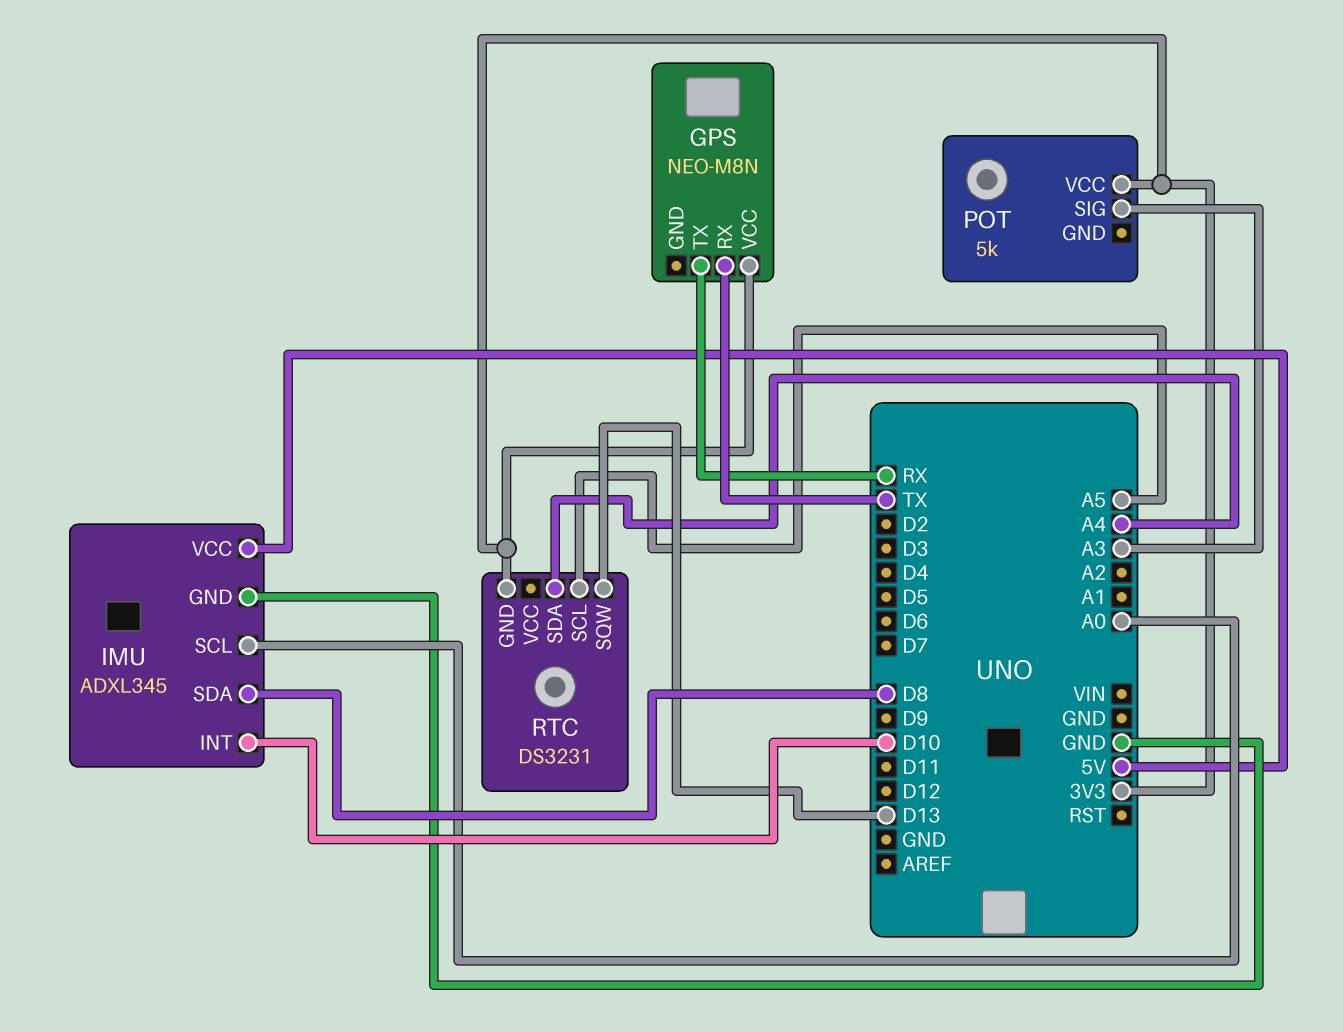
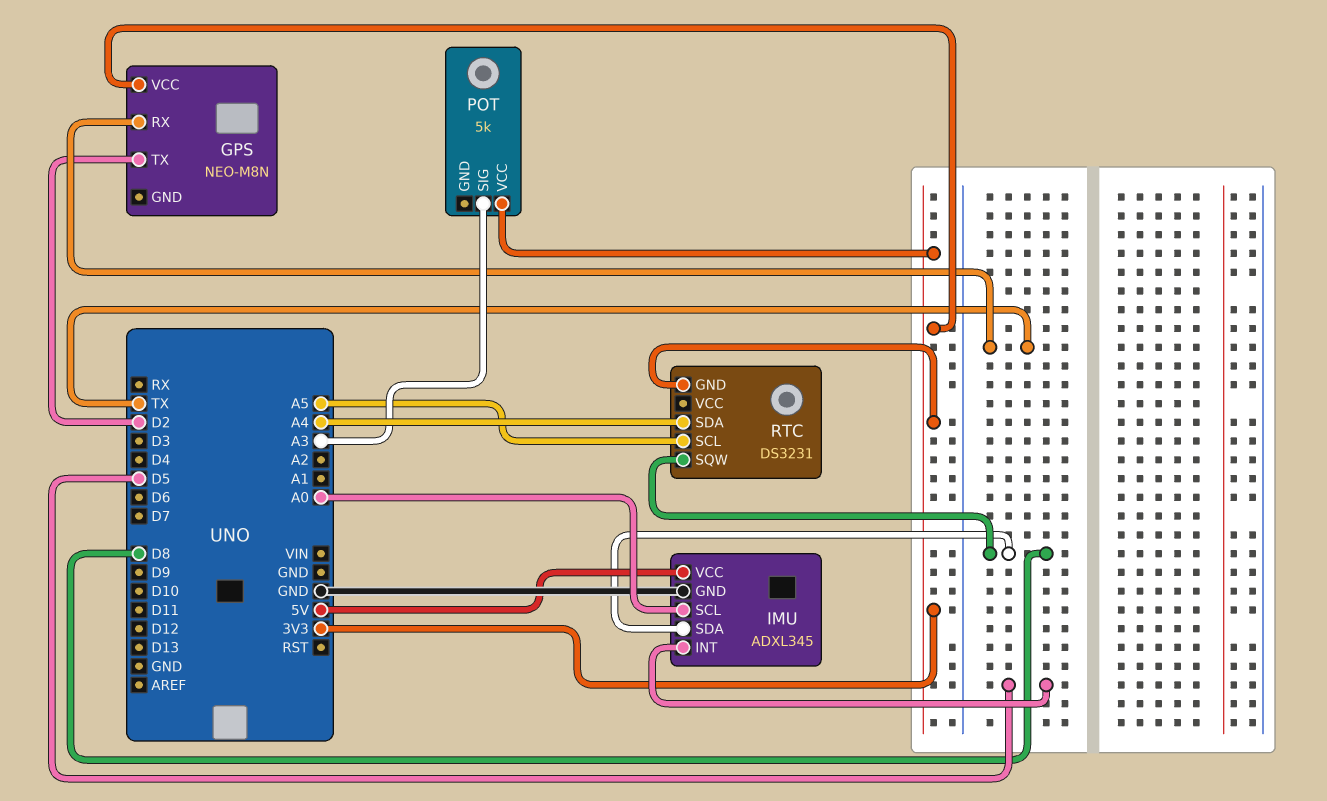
GPS pin TX: RX -> D2
IMU pin INT: D10 -> D5
RTC pin SQW: D13 -> D8

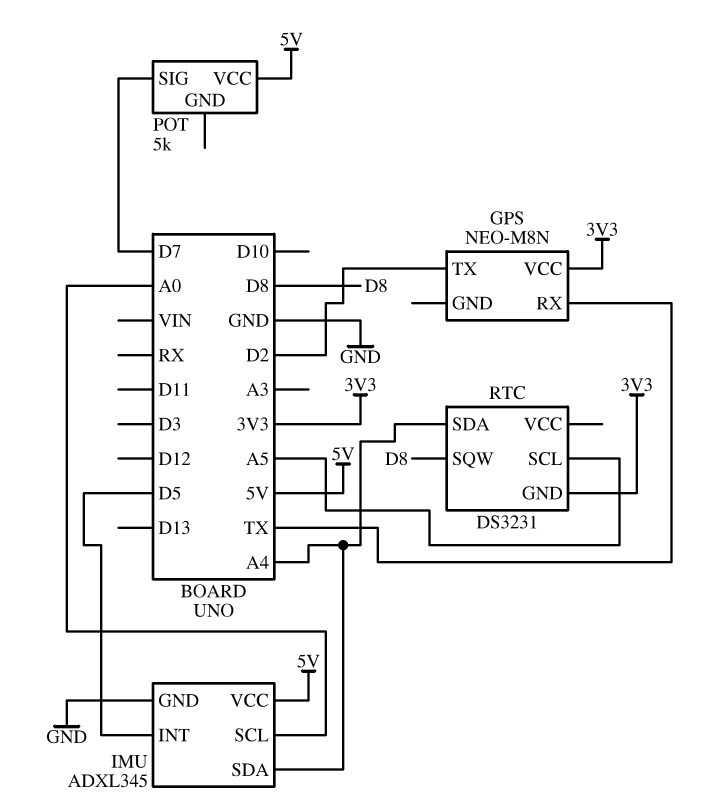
IMU pin SDA: D8 -> A4
POT pin SIG: A3 -> D7
POT pin VCC: 3V3 -> 5V

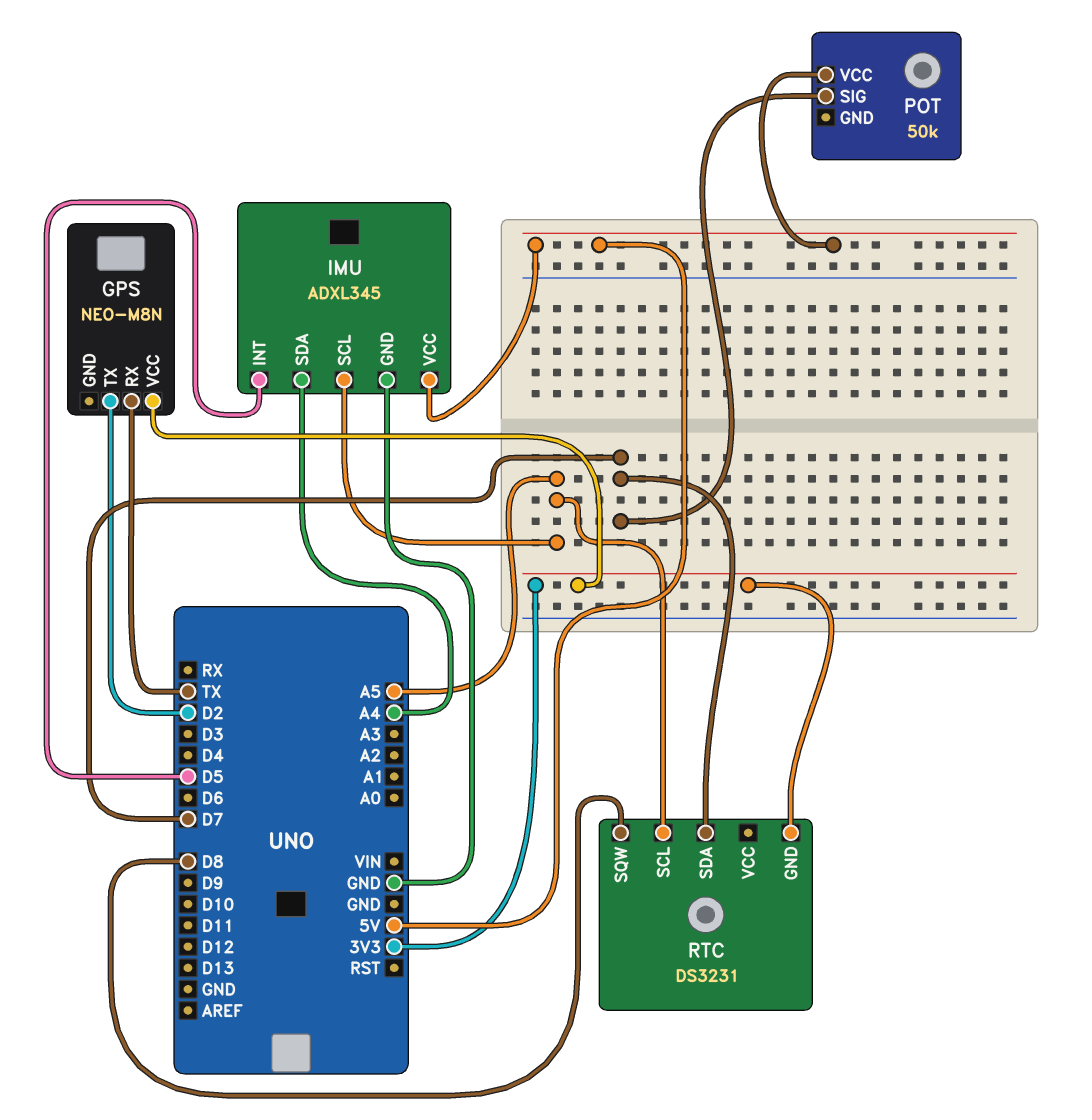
IMU pin SCL: A0 -> A5
POT: 5k -> 50k
RTC pin SDA: A4 -> D7

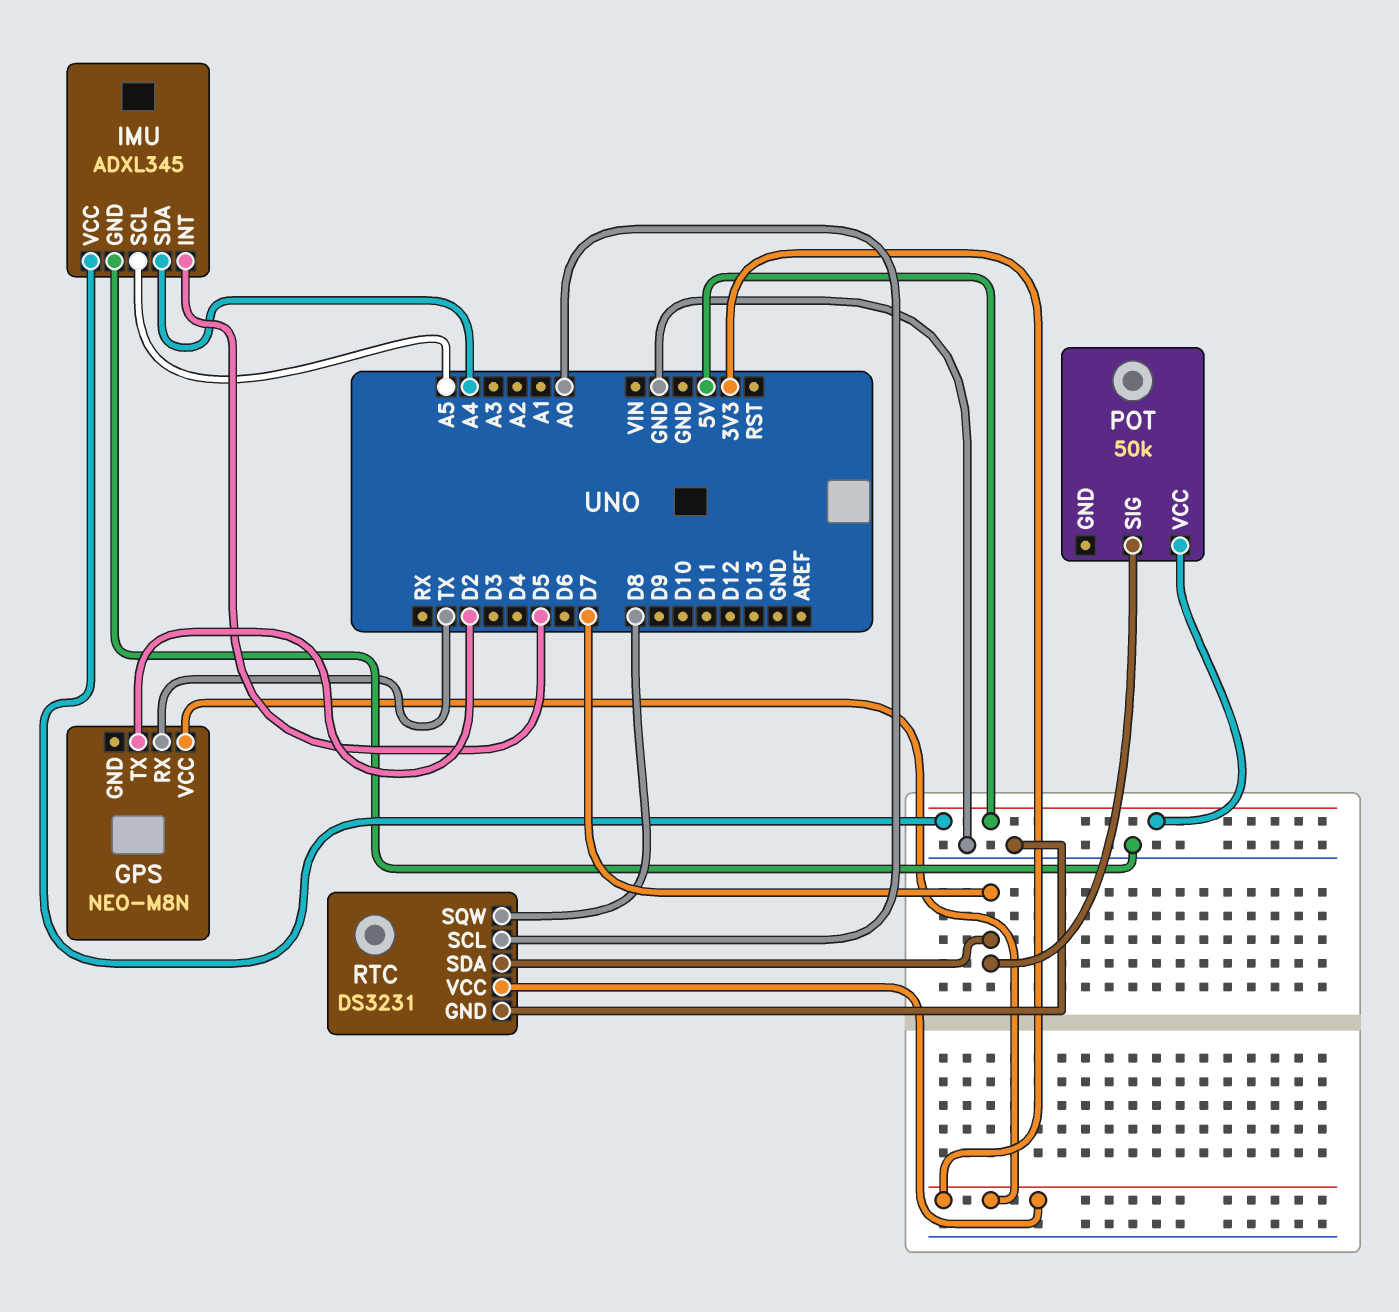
RTC pin GND: 3V3 -> GND
RTC pin SCL: A5 -> A0
RTC pin VCC: none -> 3V3

